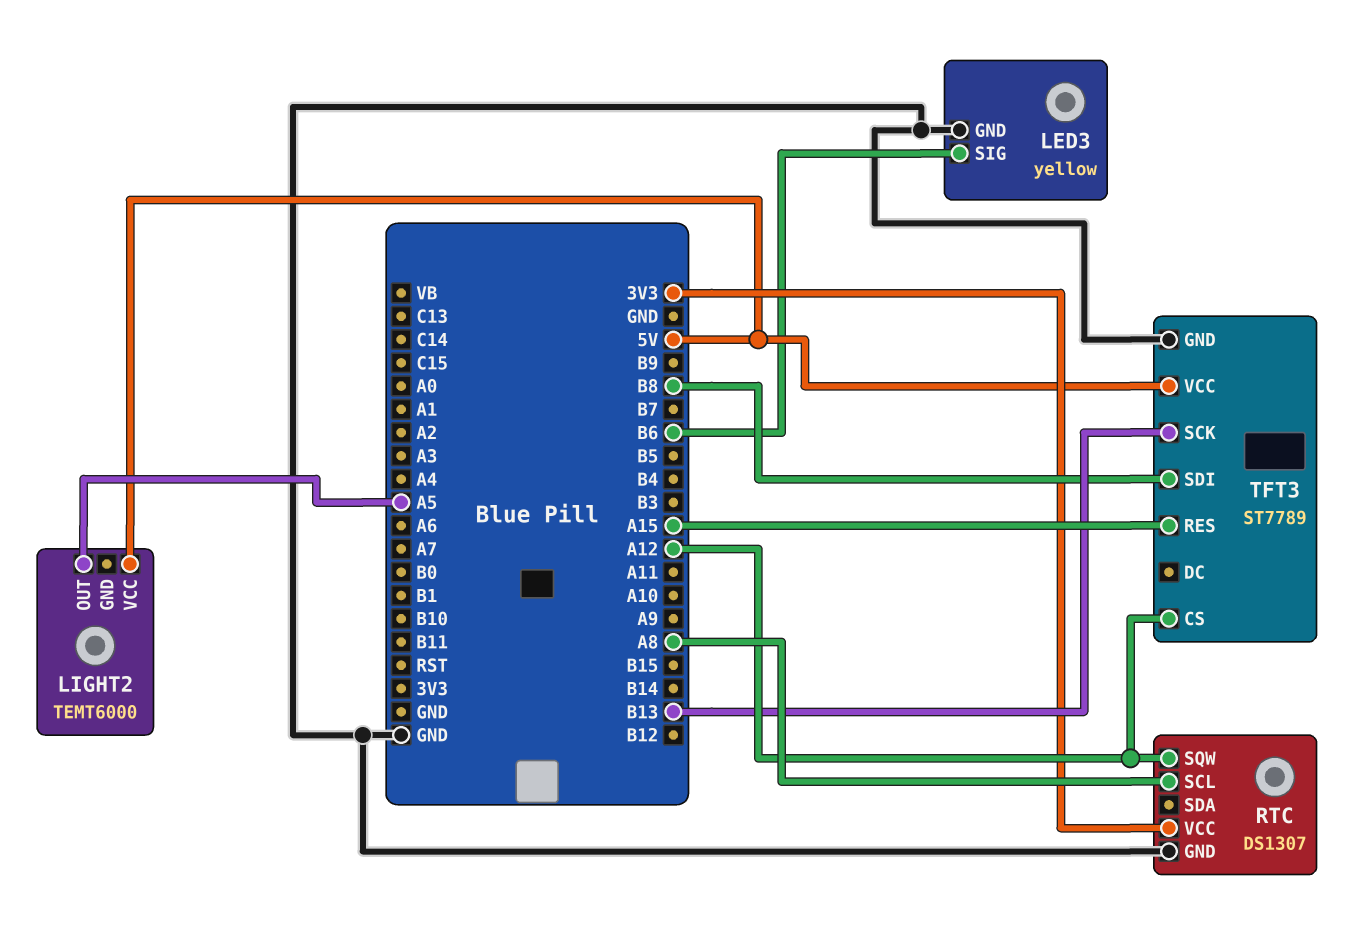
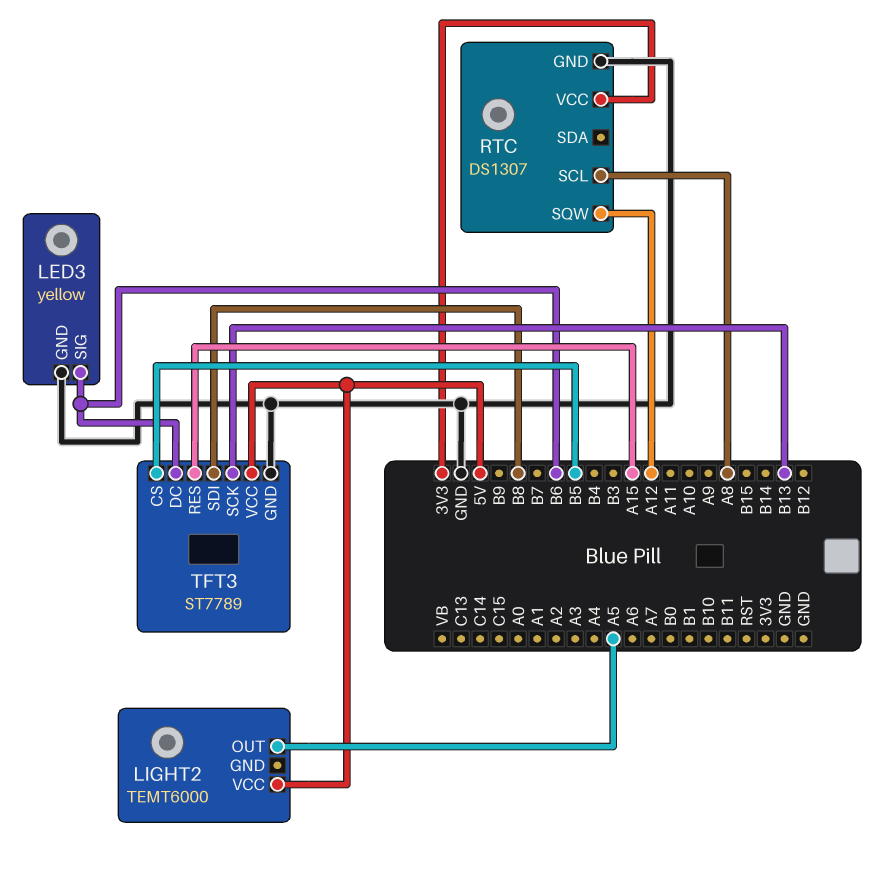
TFT3 pin CS: A12 -> B5
TFT3 pin DC: none -> B6

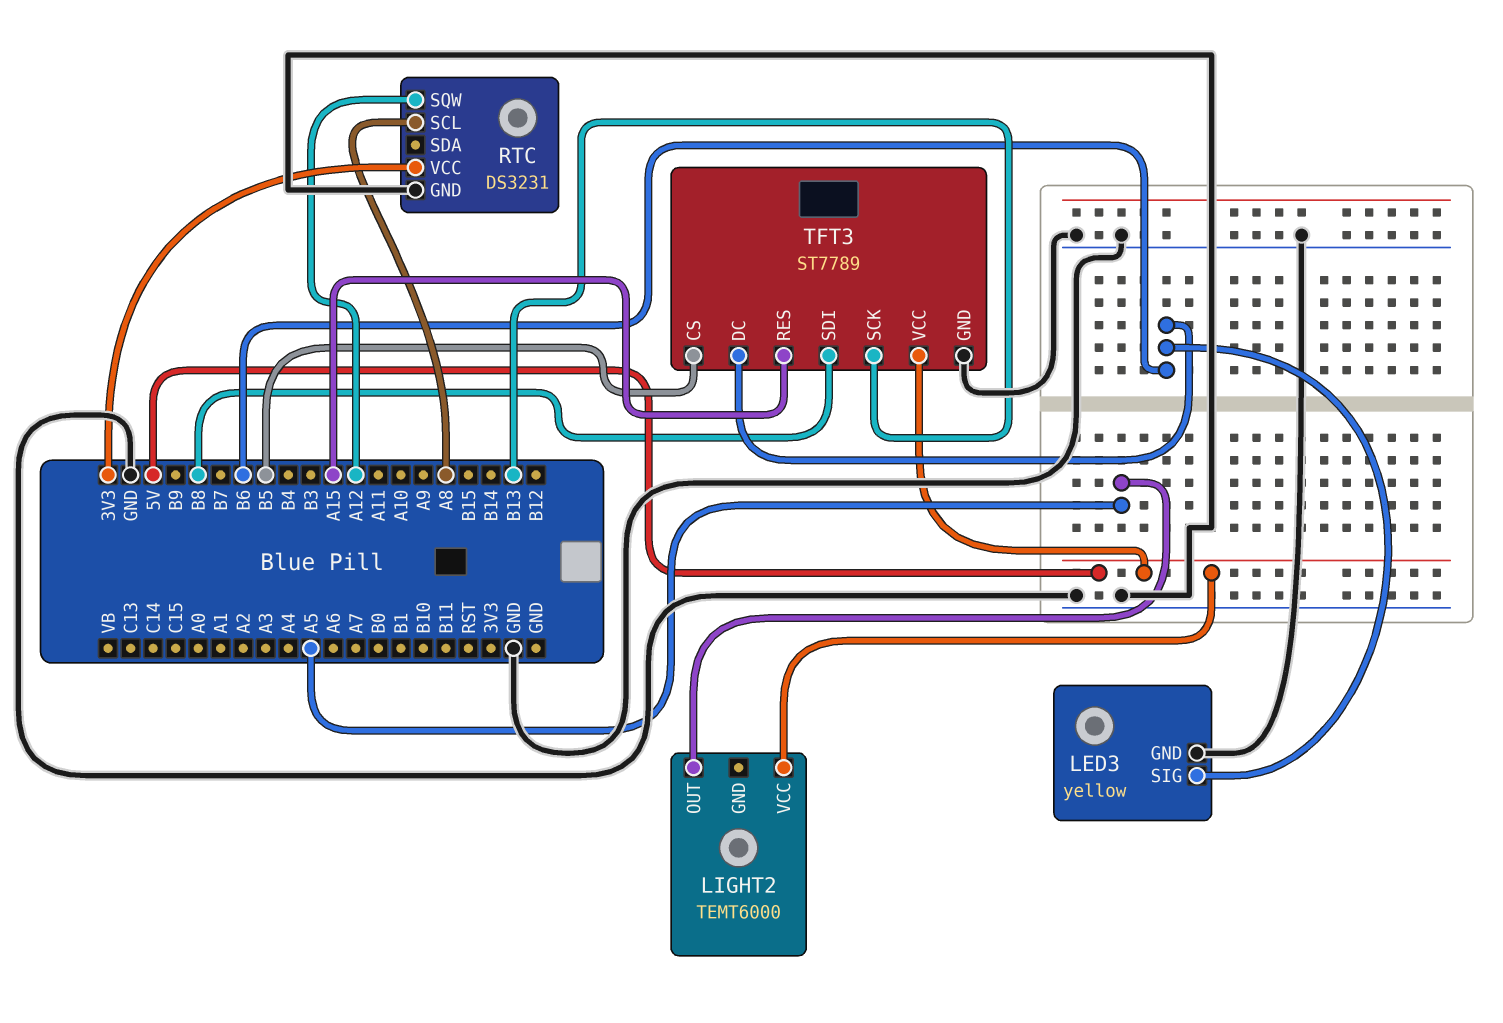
RTC: DS1307 -> DS3231

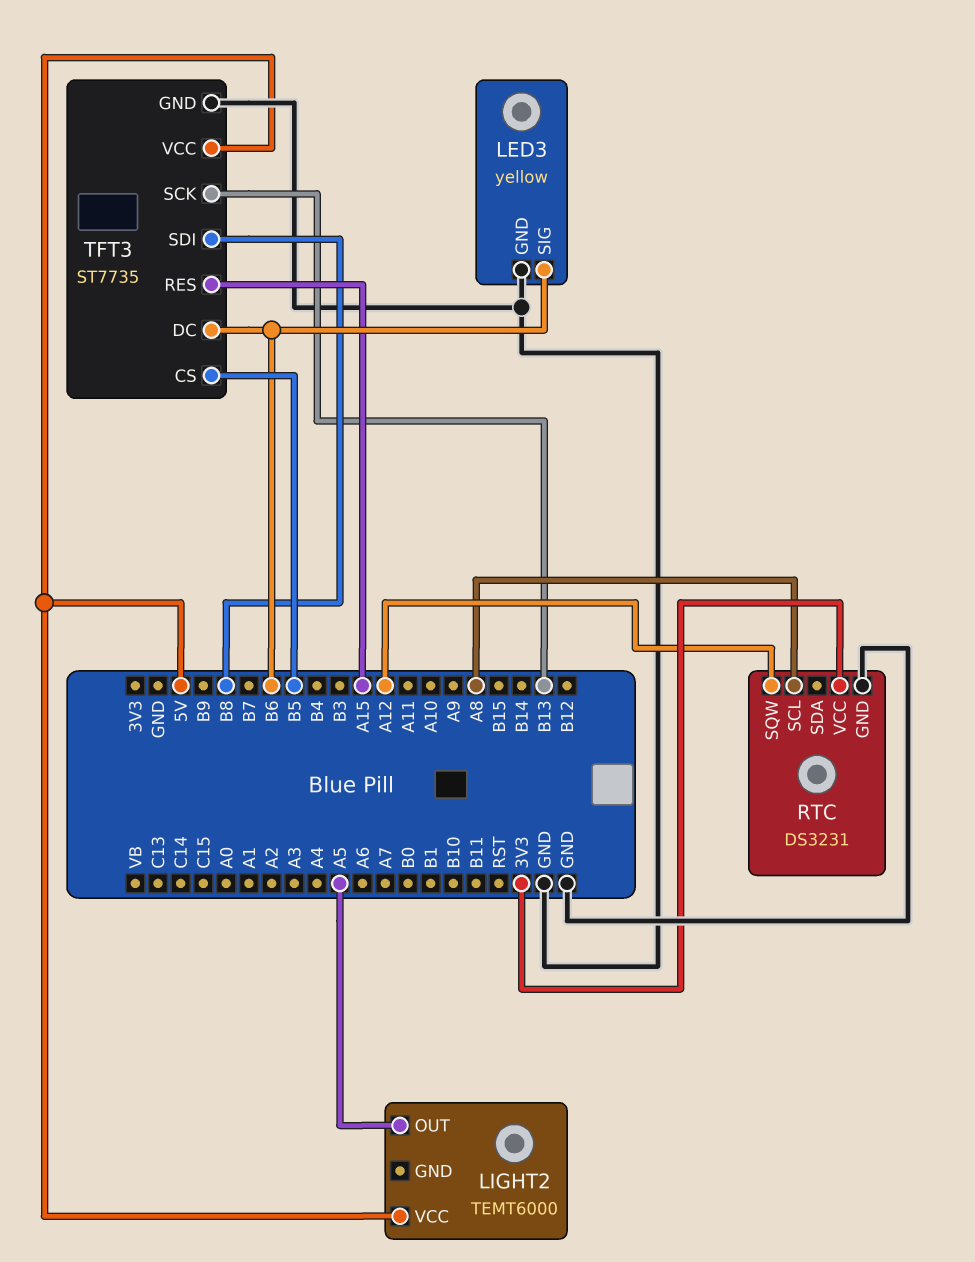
TFT3: ST7789 -> ST7735

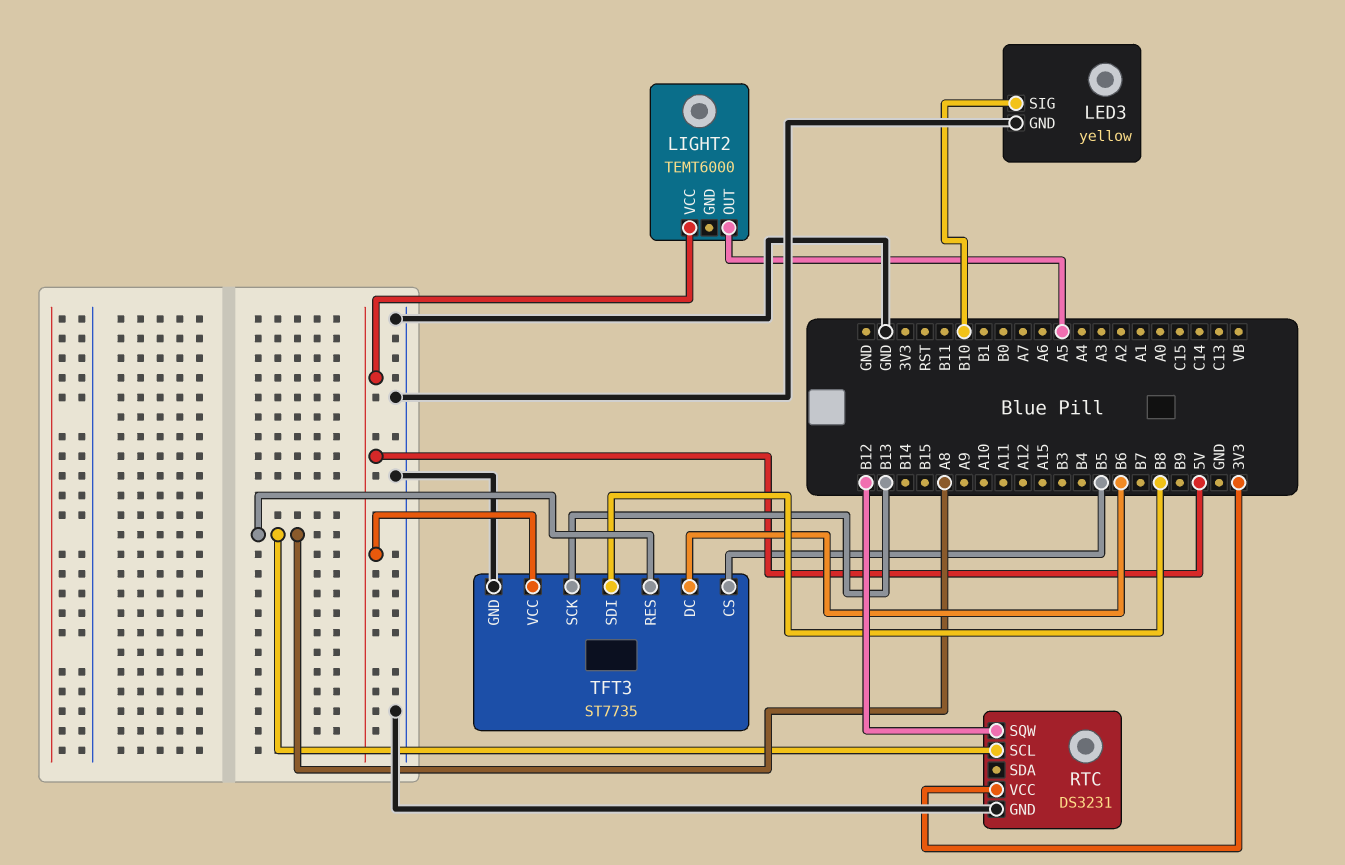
LED3 pin SIG: B6 -> B10
RTC pin SQW: A12 -> B12
TFT3 pin RES: A15 -> A8

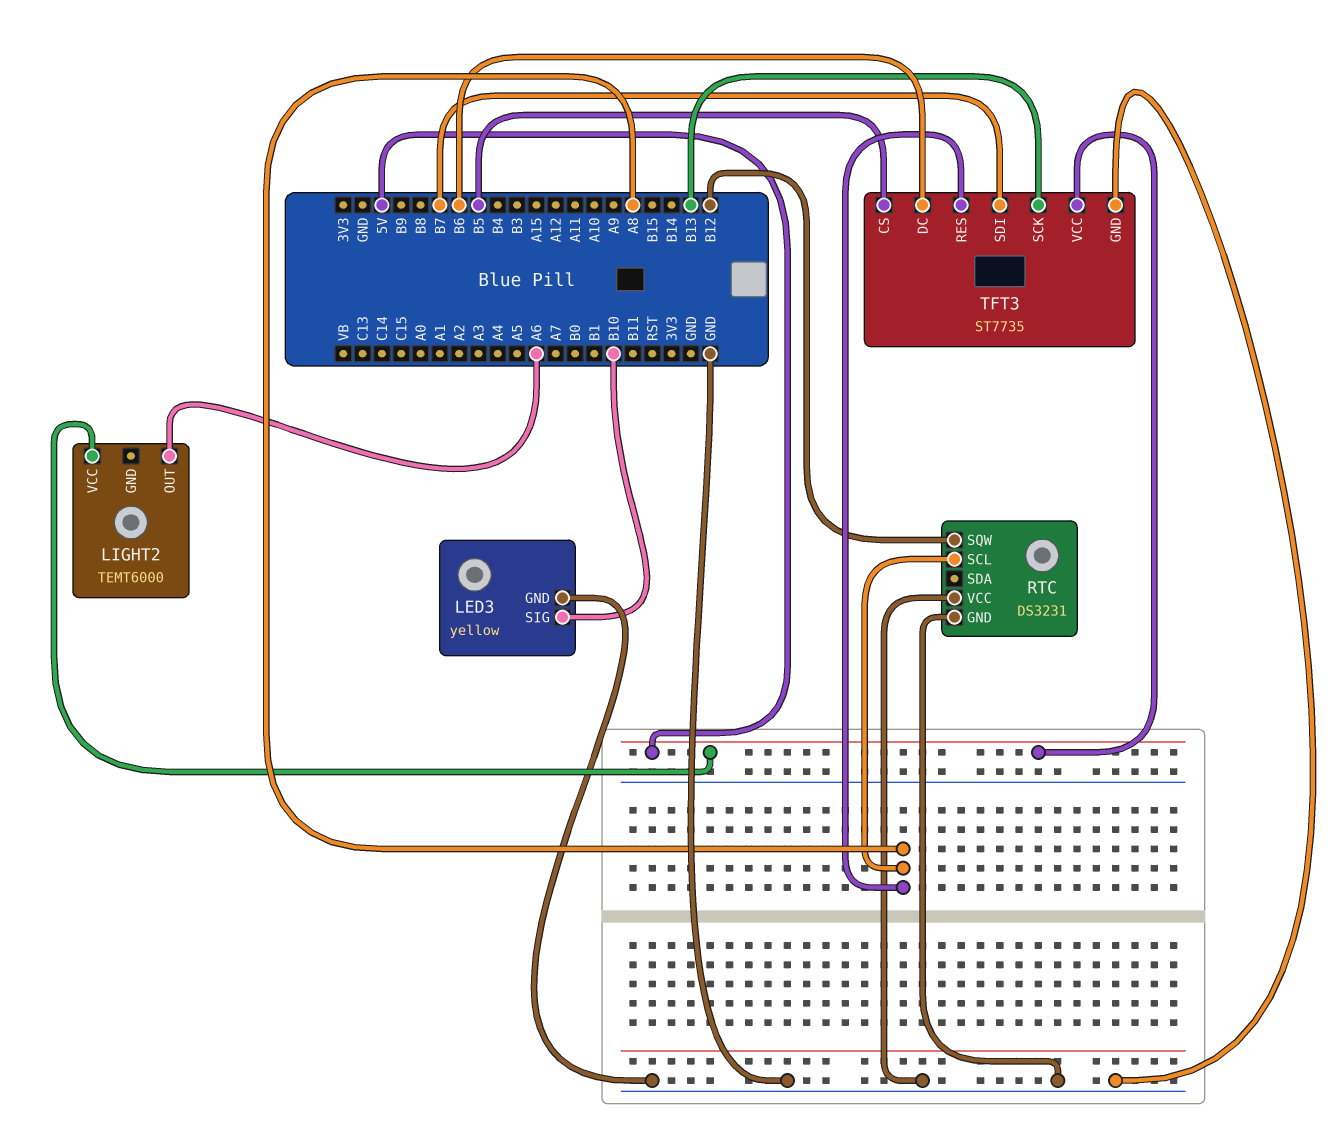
LIGHT2 pin OUT: A5 -> A6
RTC pin VCC: 3V3 -> GND
TFT3 pin SDI: B8 -> B7

